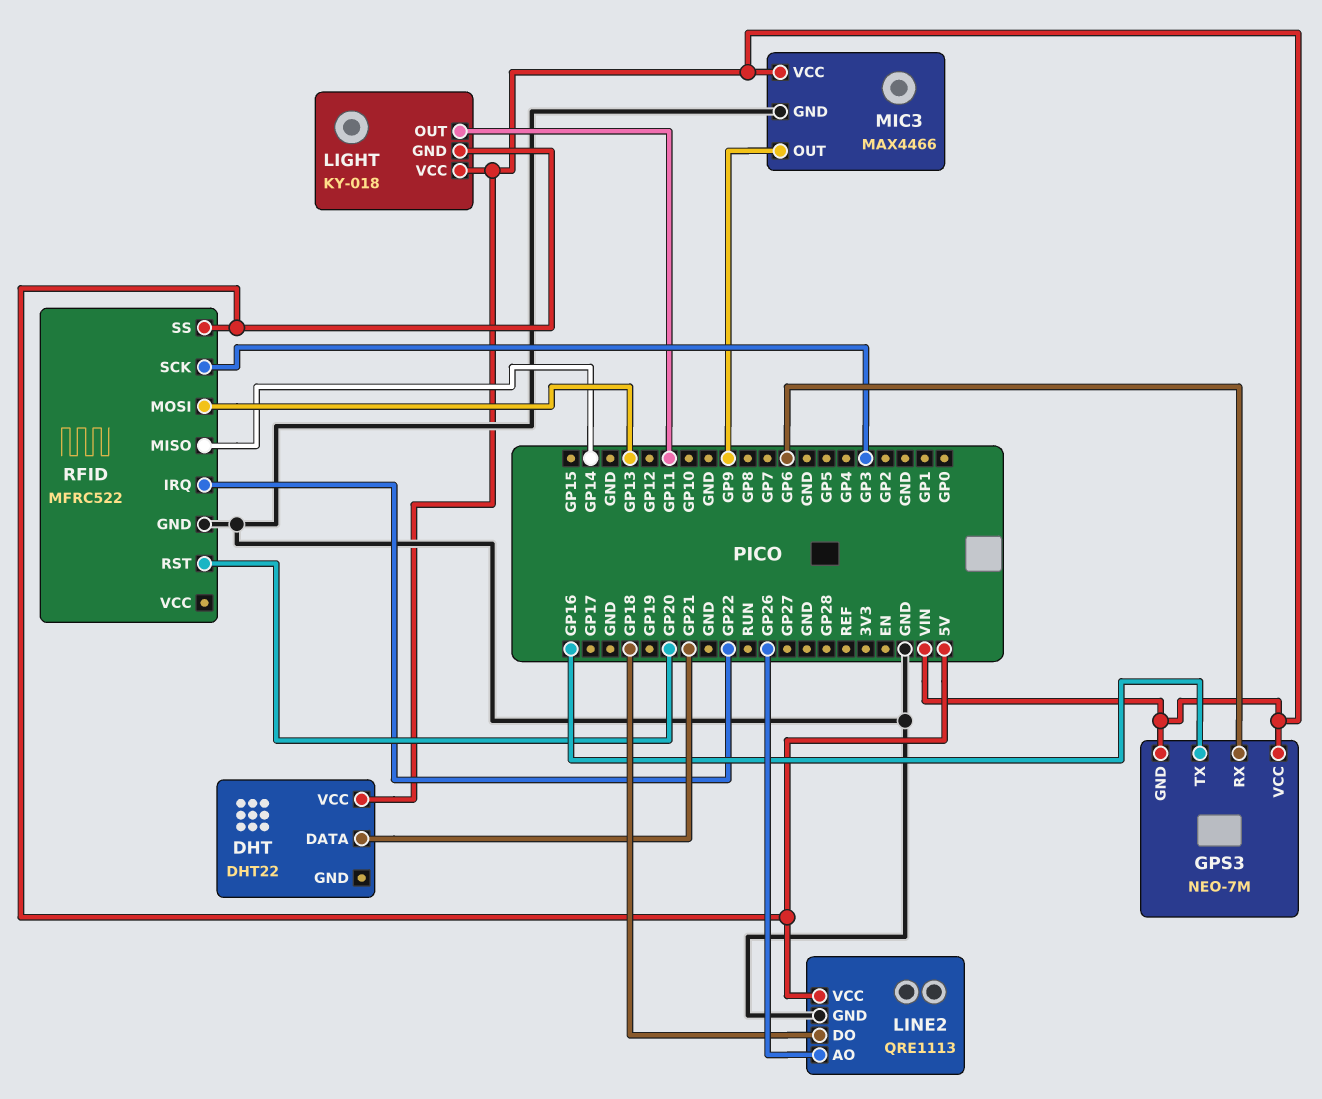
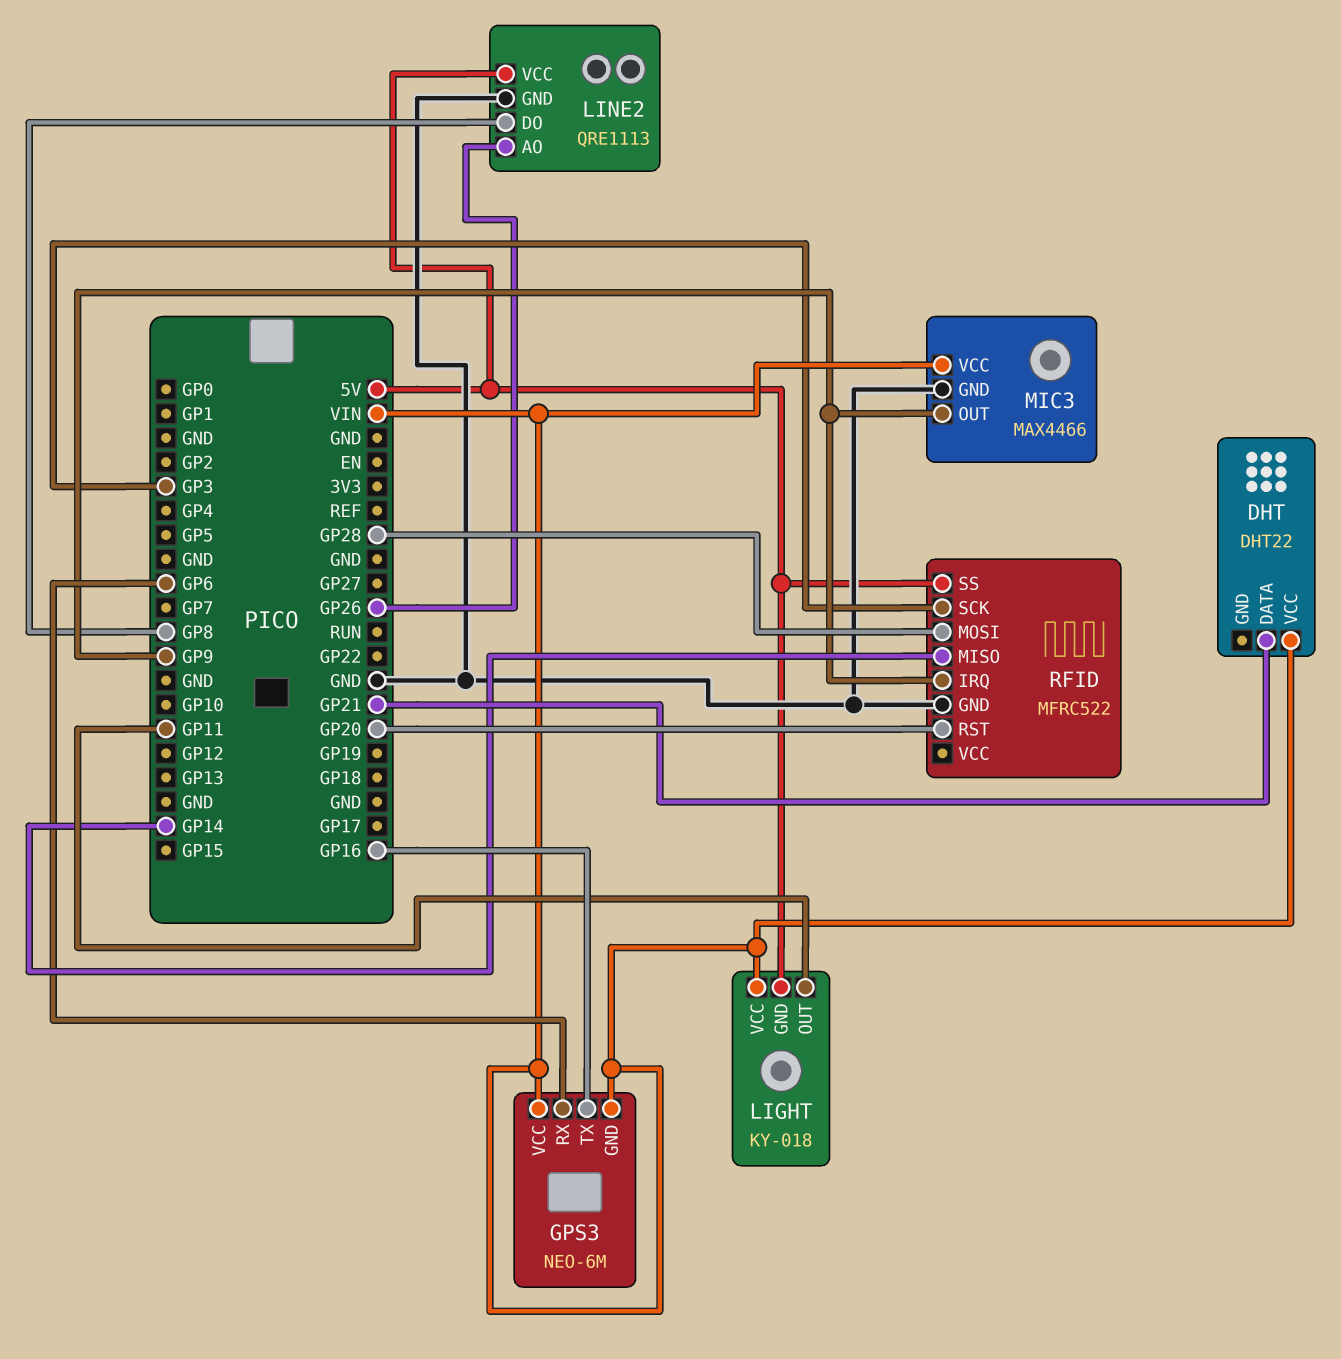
GPS3: NEO-7M -> NEO-6M
LINE2 pin DO: GP18 -> GP8
RFID pin IRQ: GP22 -> GP9
RFID pin MOSI: GP13 -> GP28

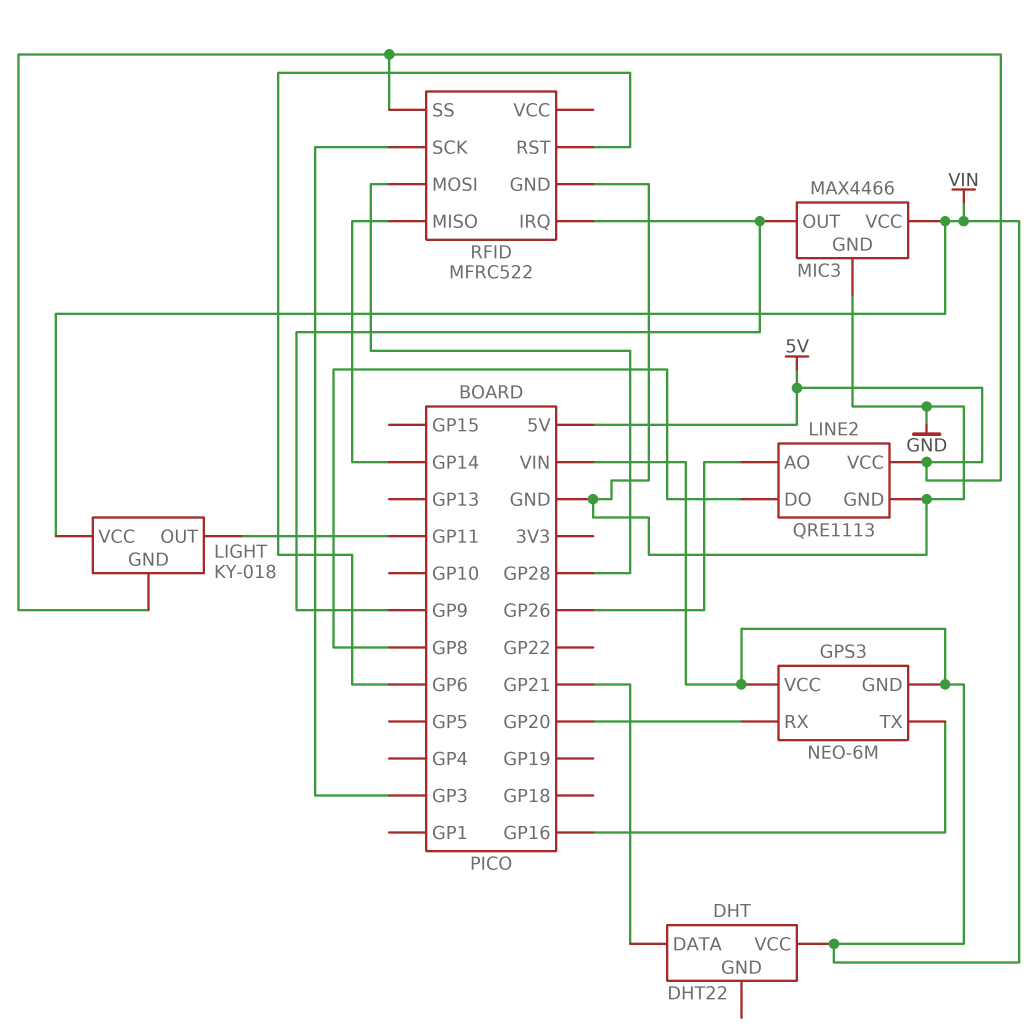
GPS3 pin RX: GP6 -> GP20
RFID pin RST: GP20 -> GP6

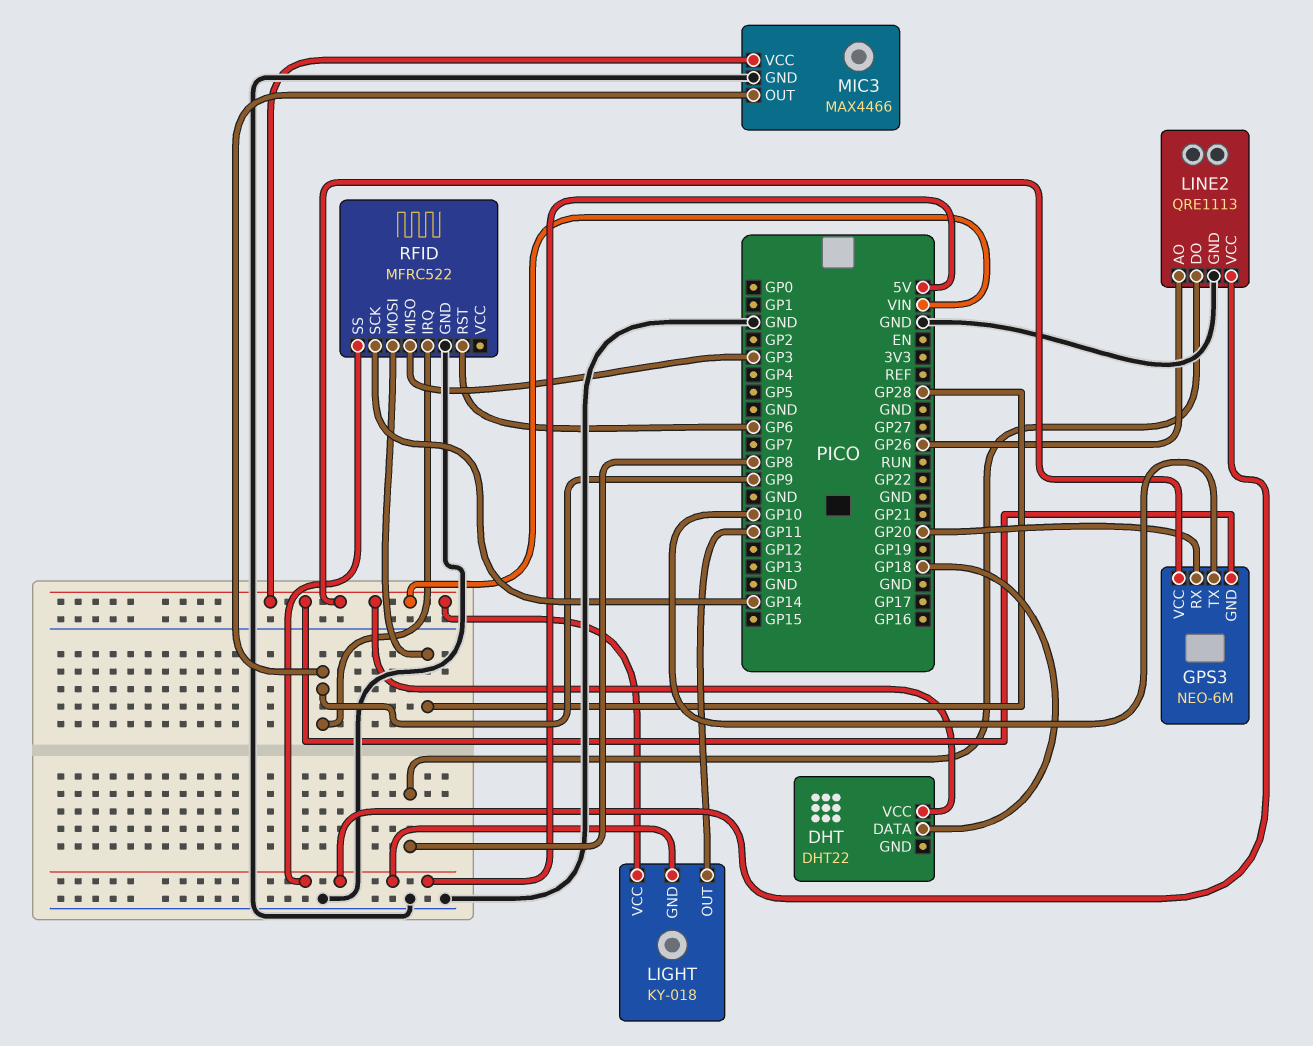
DHT pin DATA: GP21 -> GP18
GPS3 pin TX: GP16 -> GP10
RFID pin MISO: GP14 -> GP3
RFID pin SCK: GP3 -> GP14

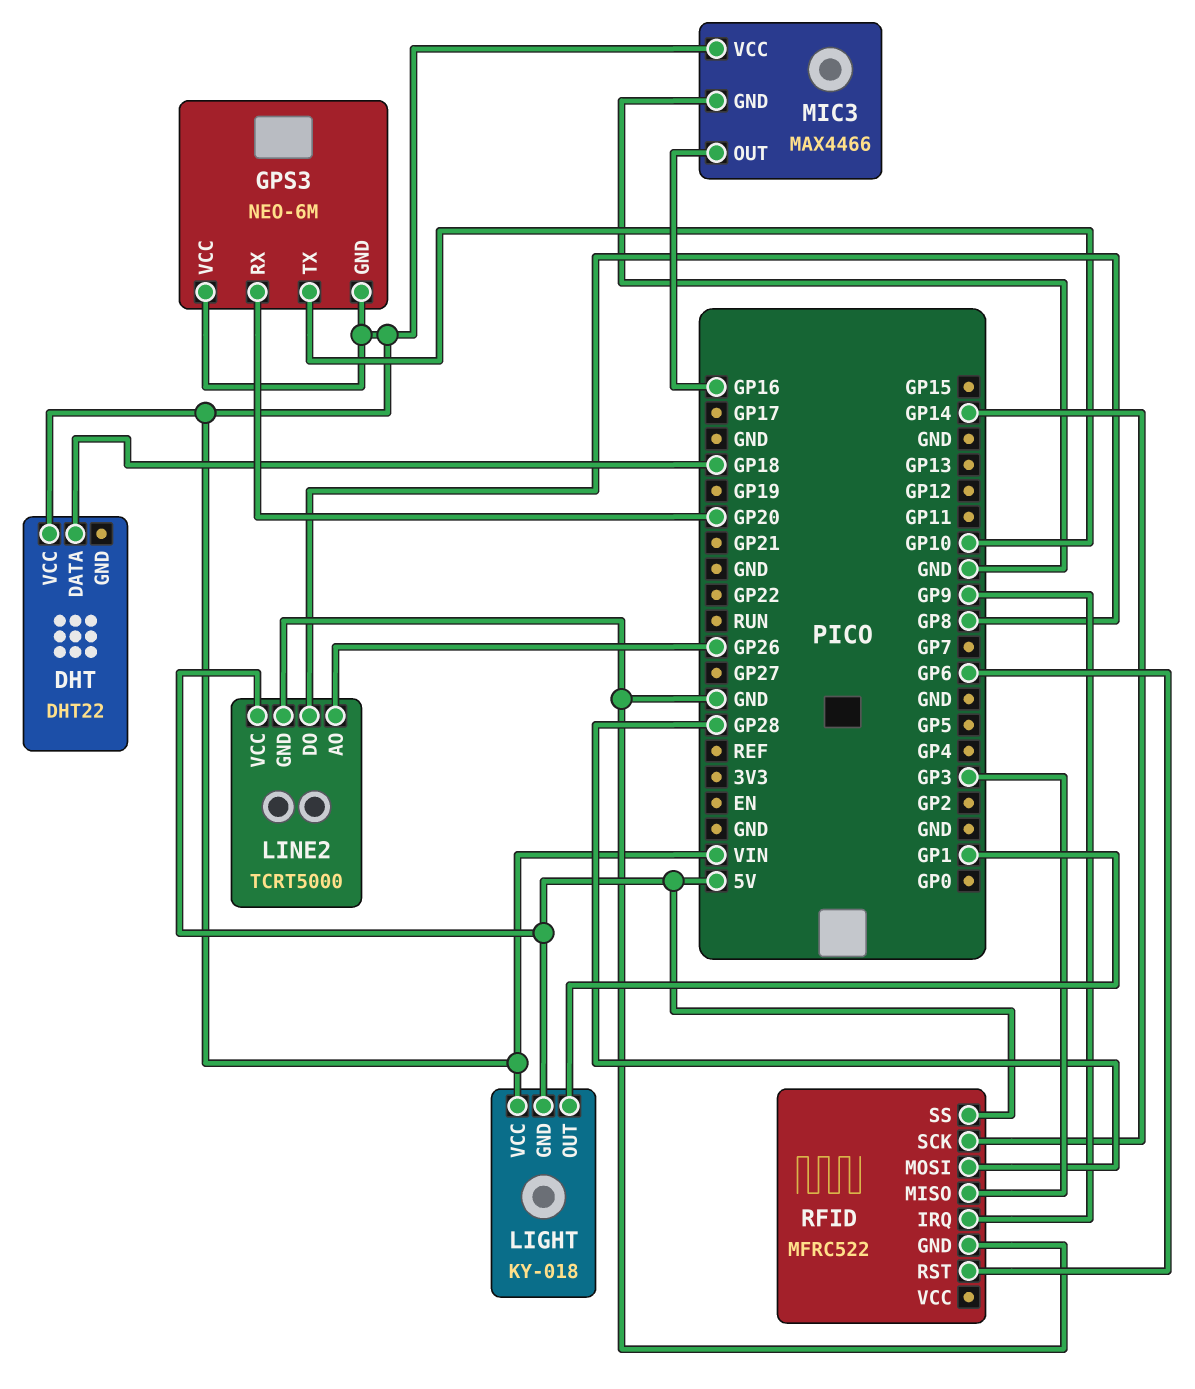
LIGHT pin OUT: GP11 -> GP1
LINE2: QRE1113 -> TCRT5000
MIC3 pin OUT: GP9 -> GP16

